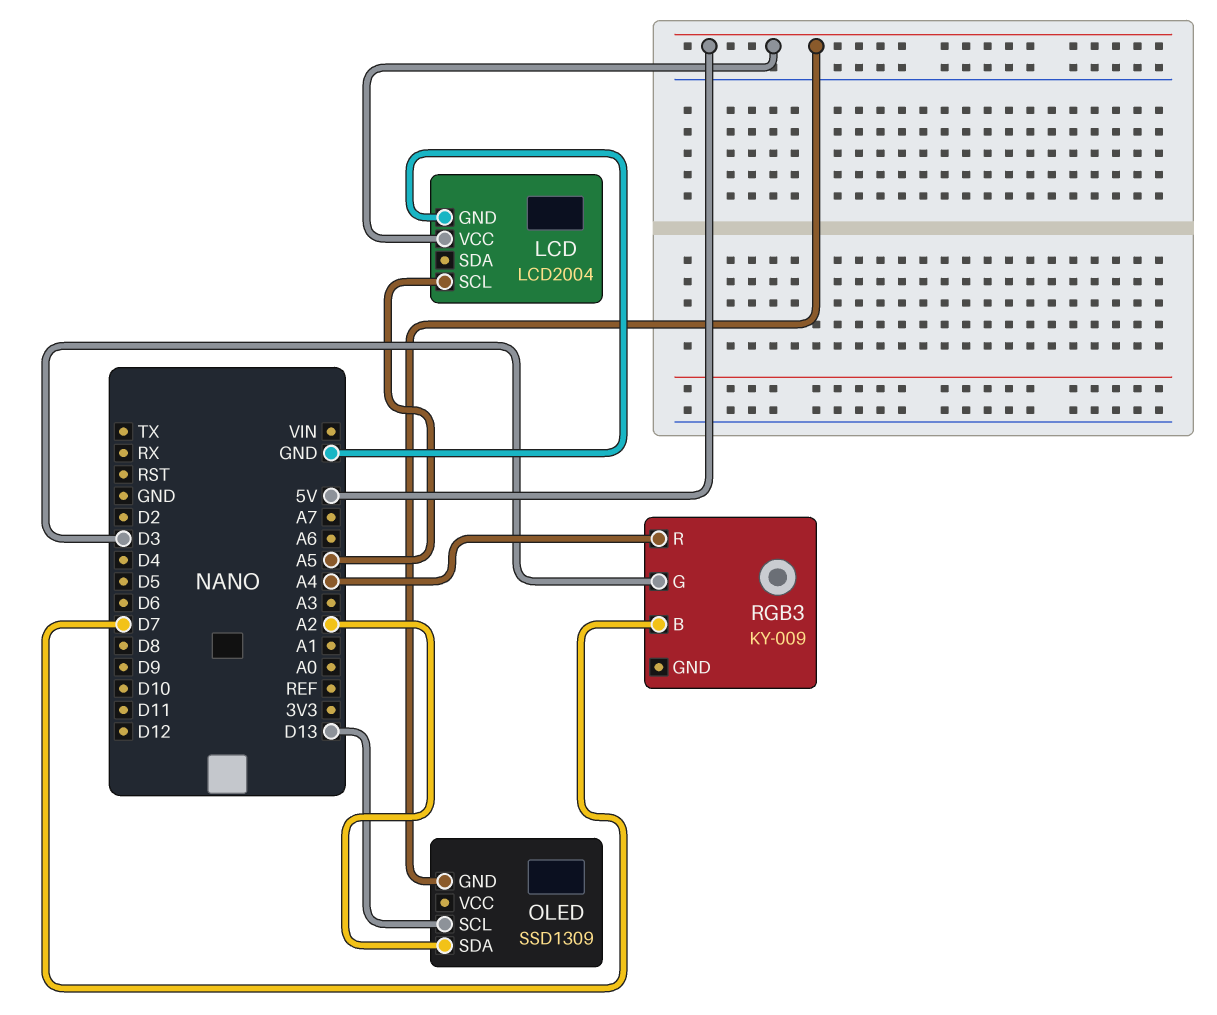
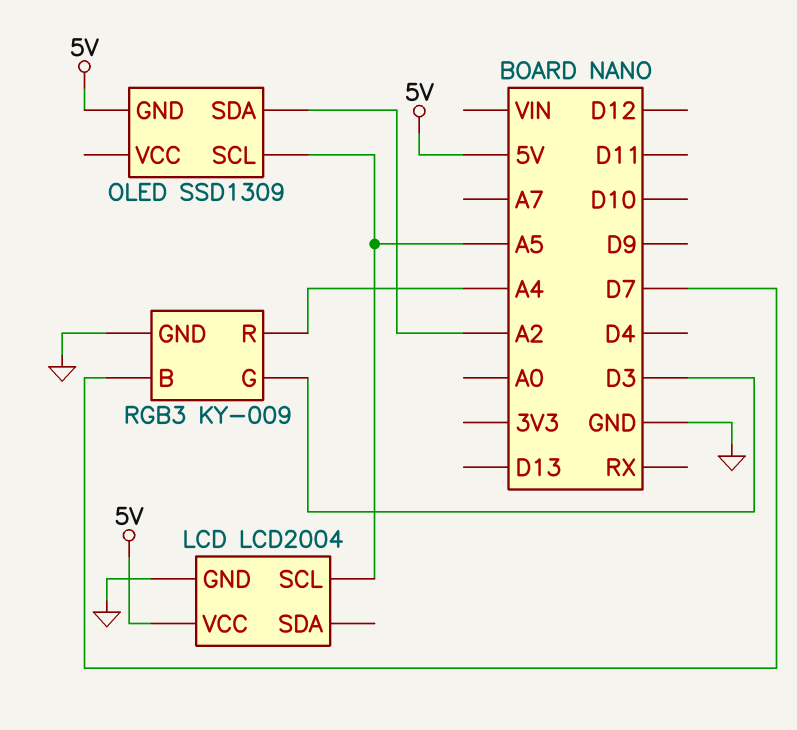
OLED pin SCL: D13 -> A5
RGB3 pin GND: none -> GND

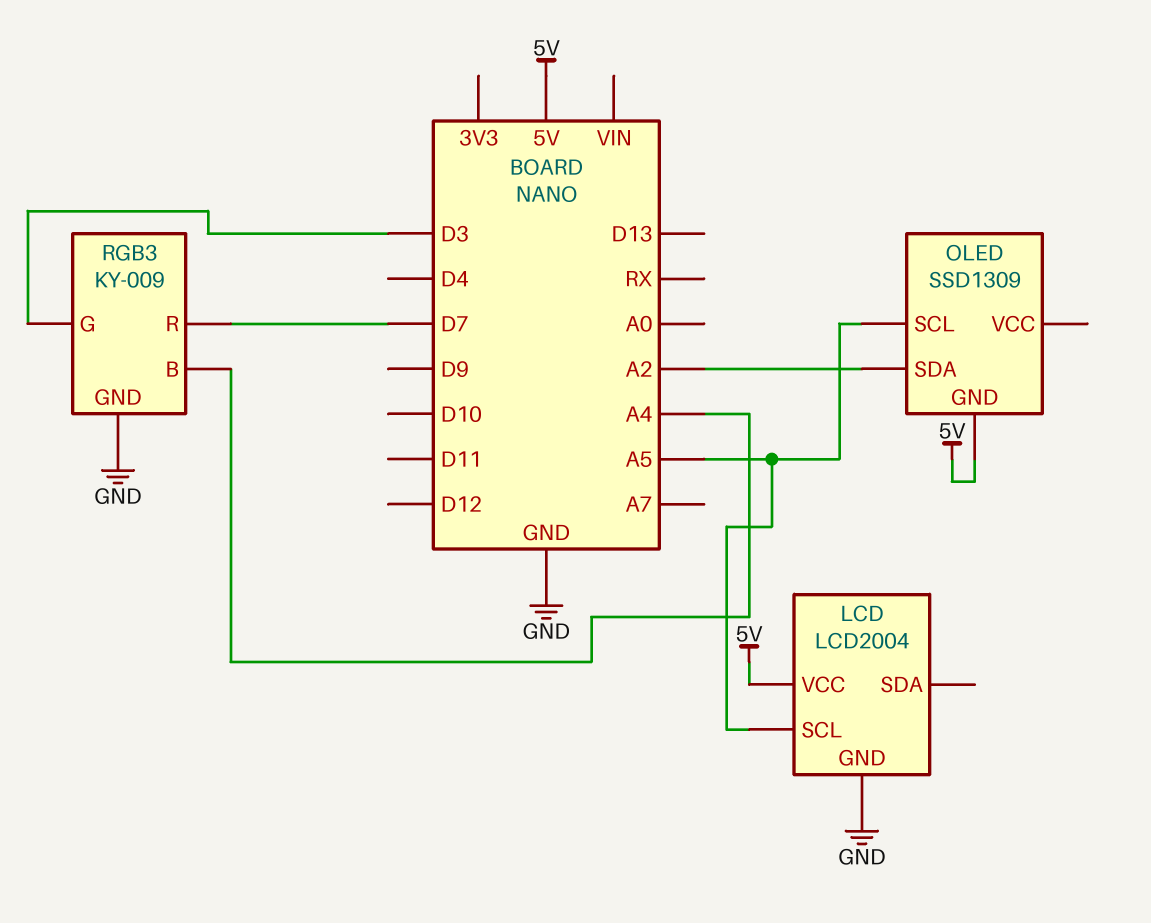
RGB3 pin B: D7 -> A4
RGB3 pin R: A4 -> D7

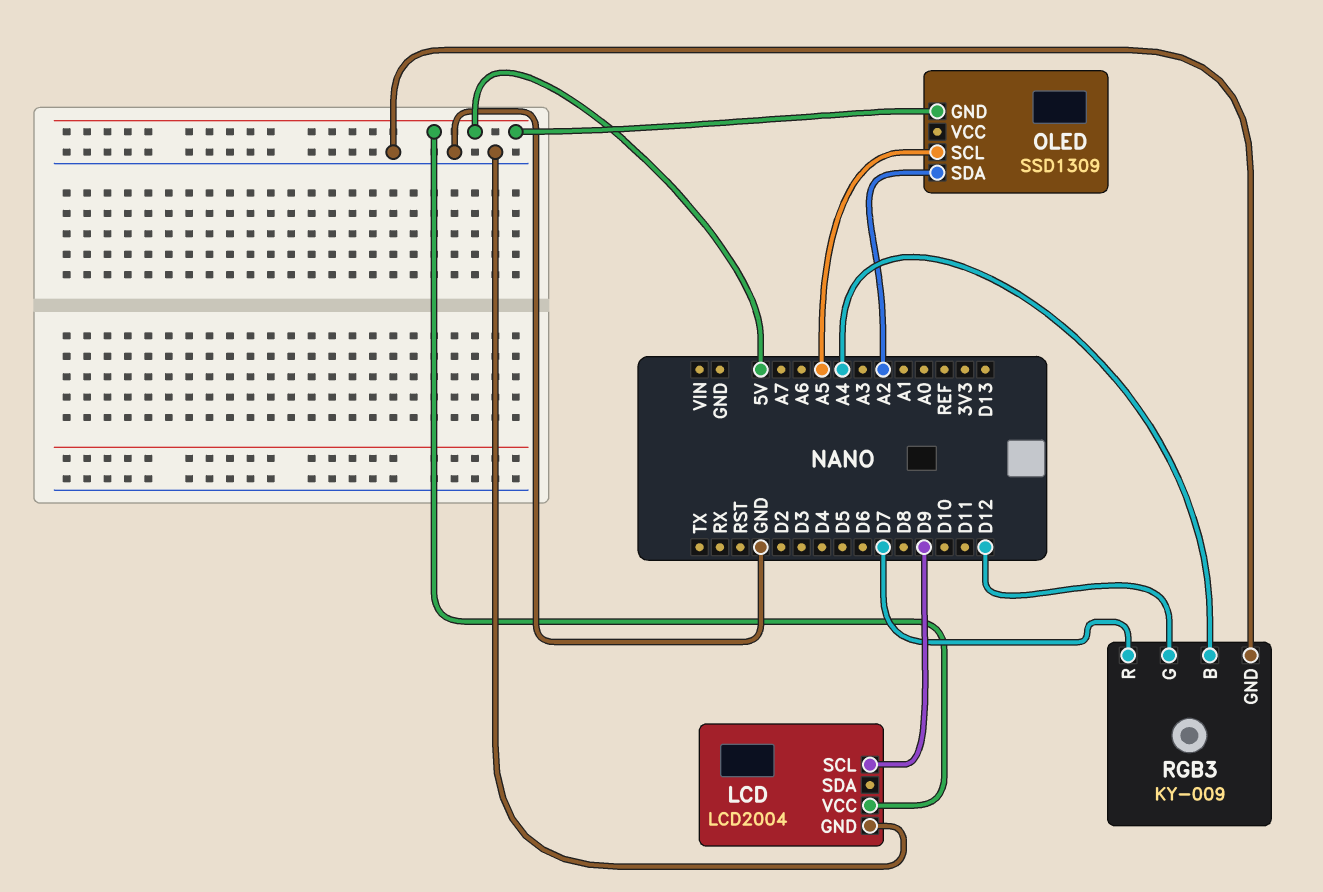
LCD pin SCL: A5 -> D9
RGB3 pin G: D3 -> D12

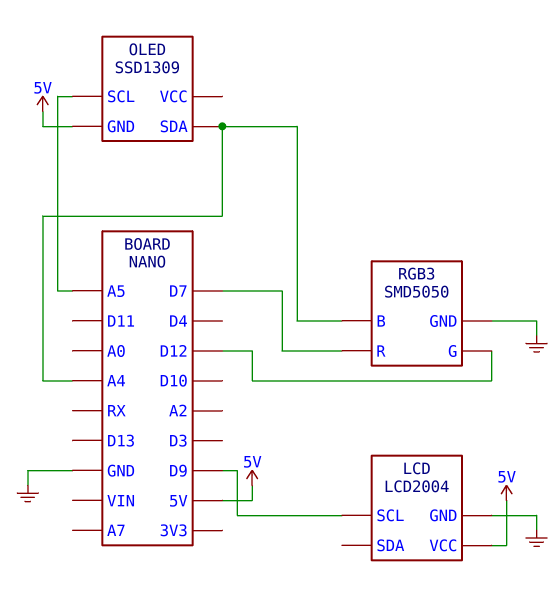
OLED pin SDA: A2 -> A4
RGB3: KY-009 -> SMD5050

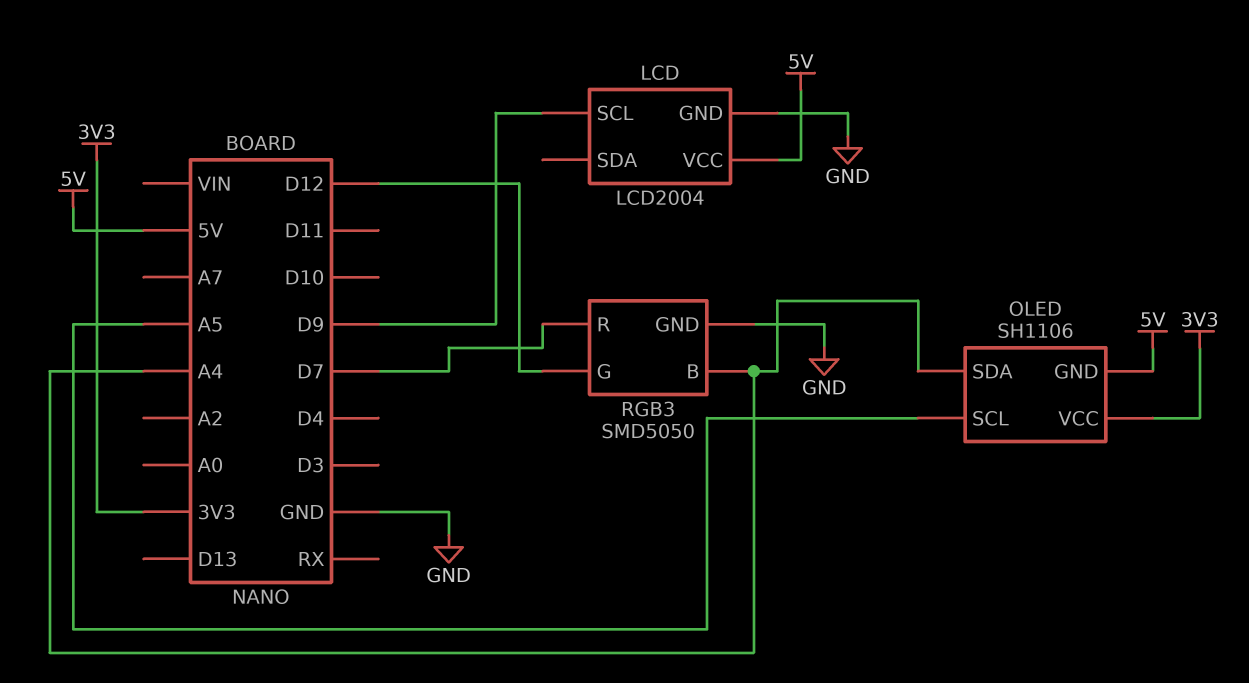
OLED: SSD1309 -> SH1106
OLED pin VCC: none -> 3V3

